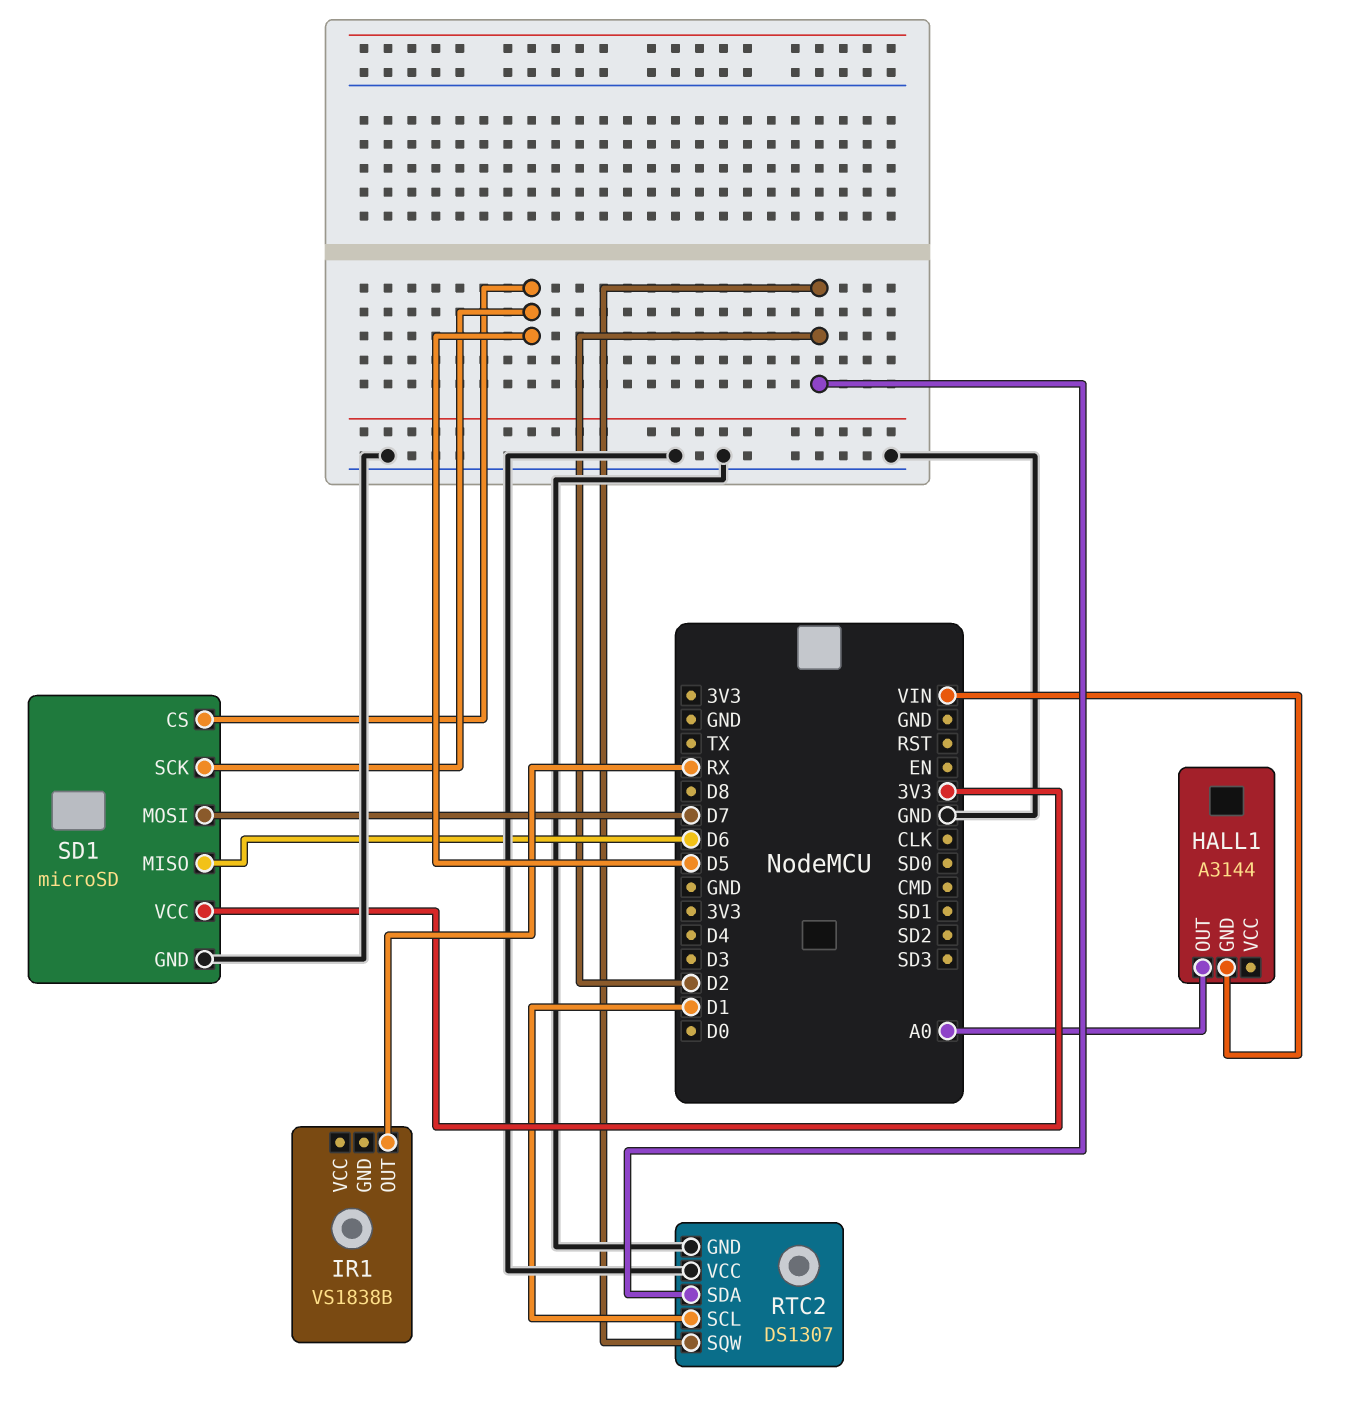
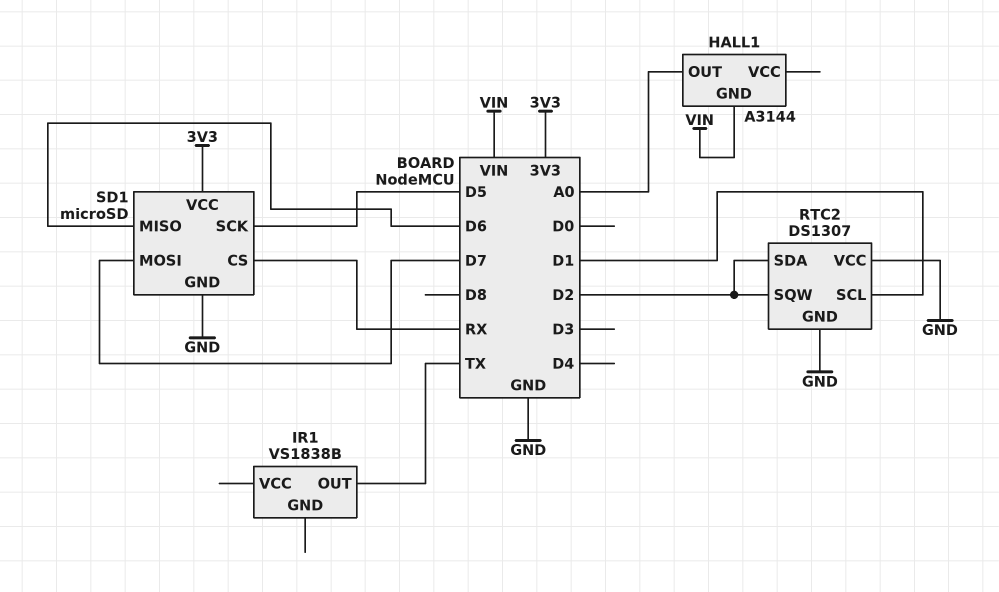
IR1 pin OUT: RX -> TX
SD1 pin CS: D5 -> RX

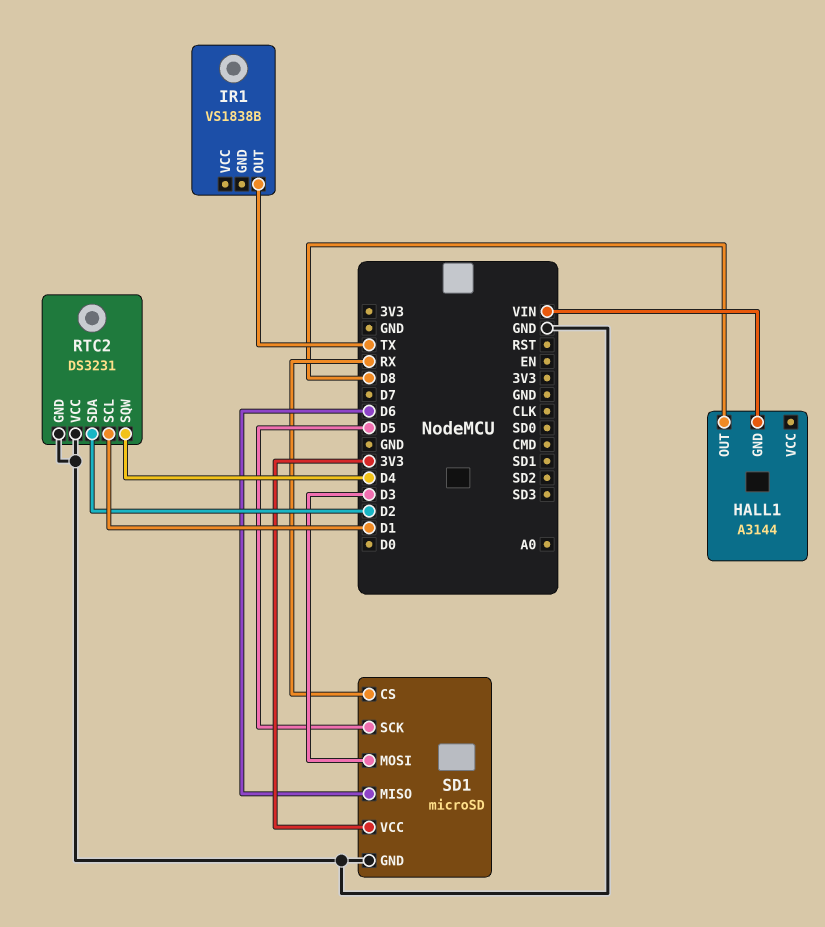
HALL1 pin OUT: A0 -> D8
RTC2: DS1307 -> DS3231
RTC2 pin SQW: D2 -> D4
SD1 pin MOSI: D7 -> D3

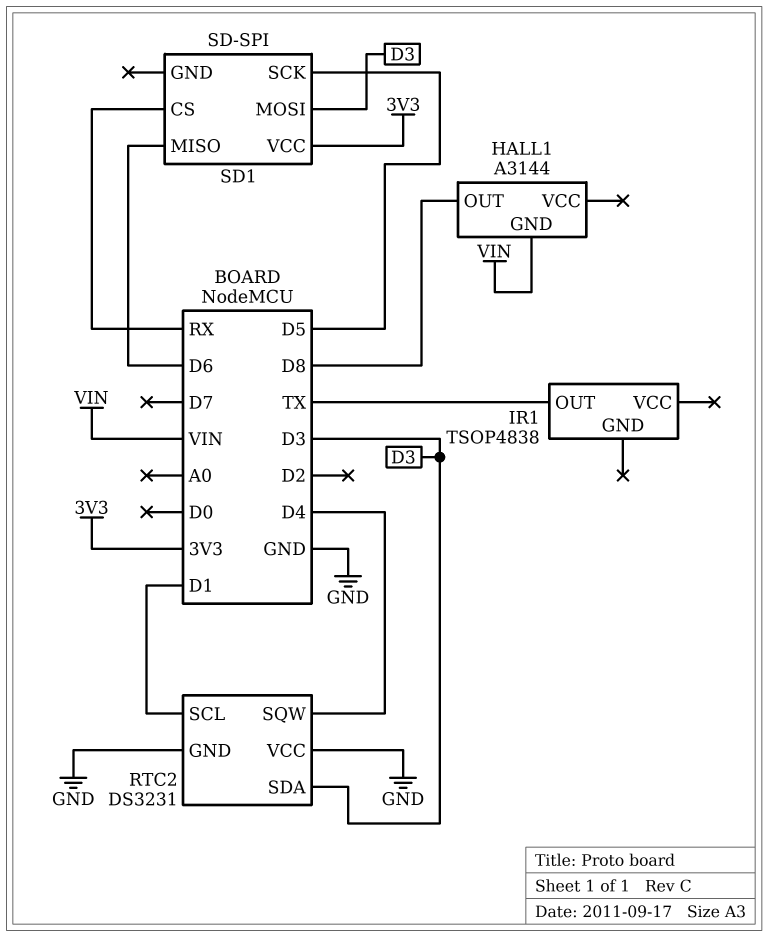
IR1: VS1838B -> TSOP4838
RTC2 pin SDA: D2 -> D3
SD1: microSD -> SD-SPI
SD1 pin GND: GND -> none

